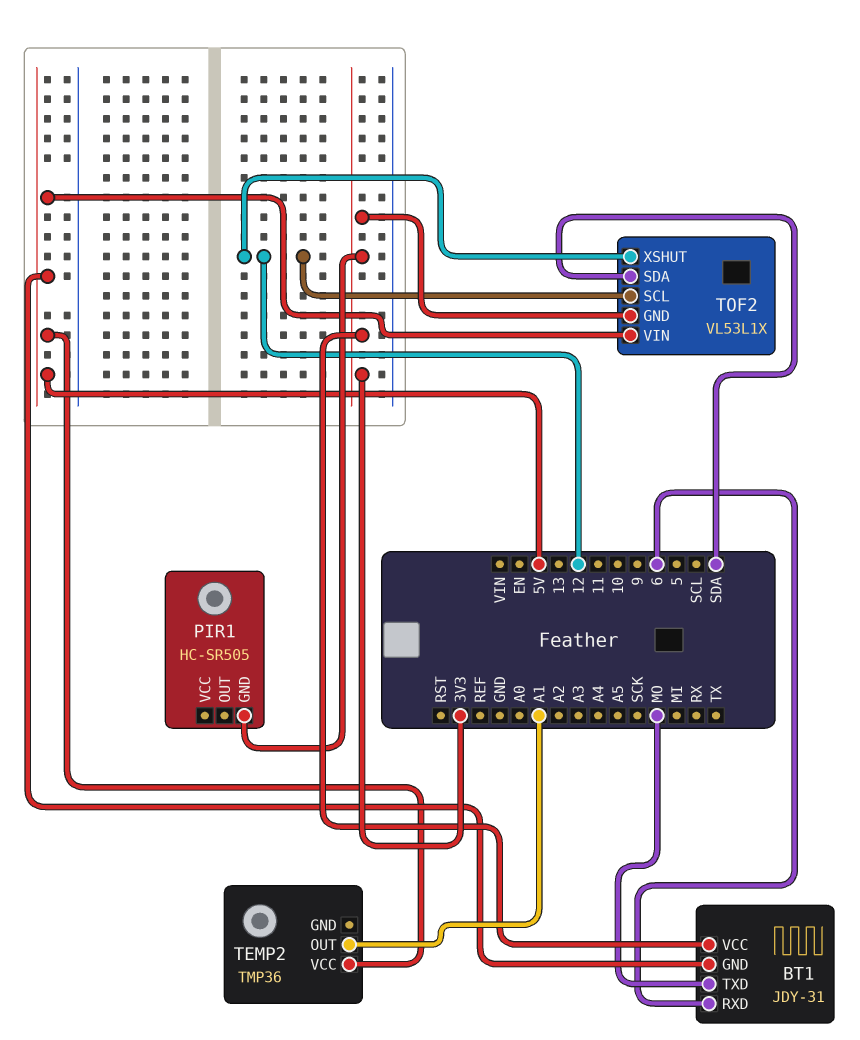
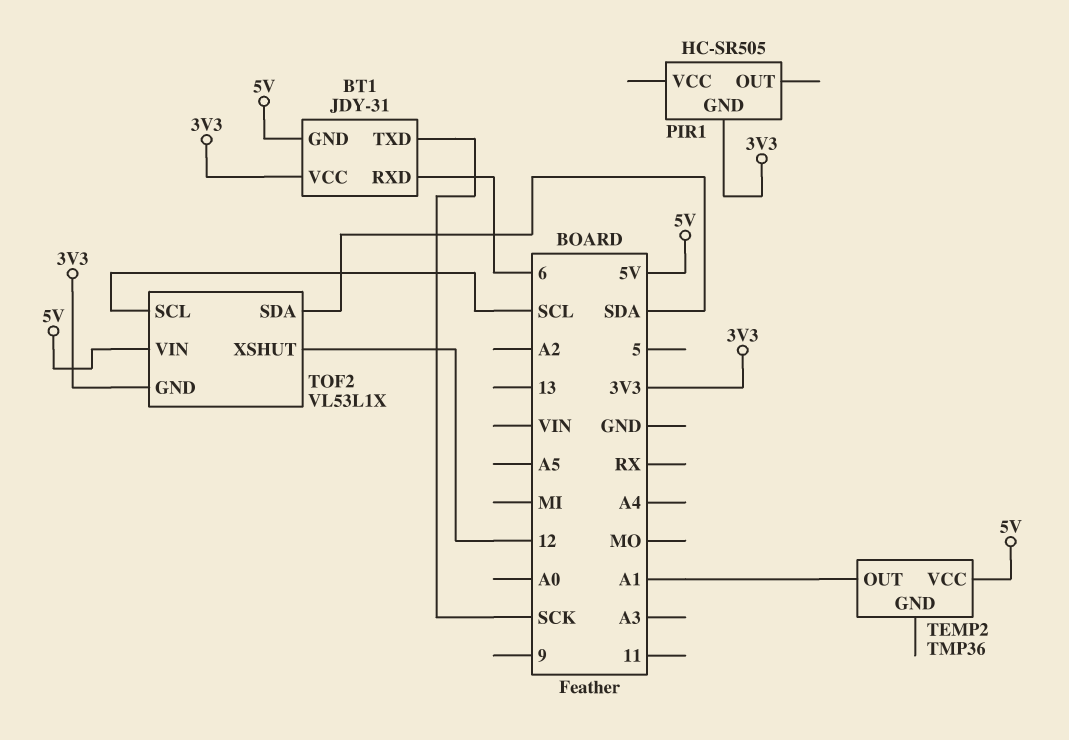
BT1 pin TXD: MO -> SCK
TOF2 pin SCL: 12 -> SCL

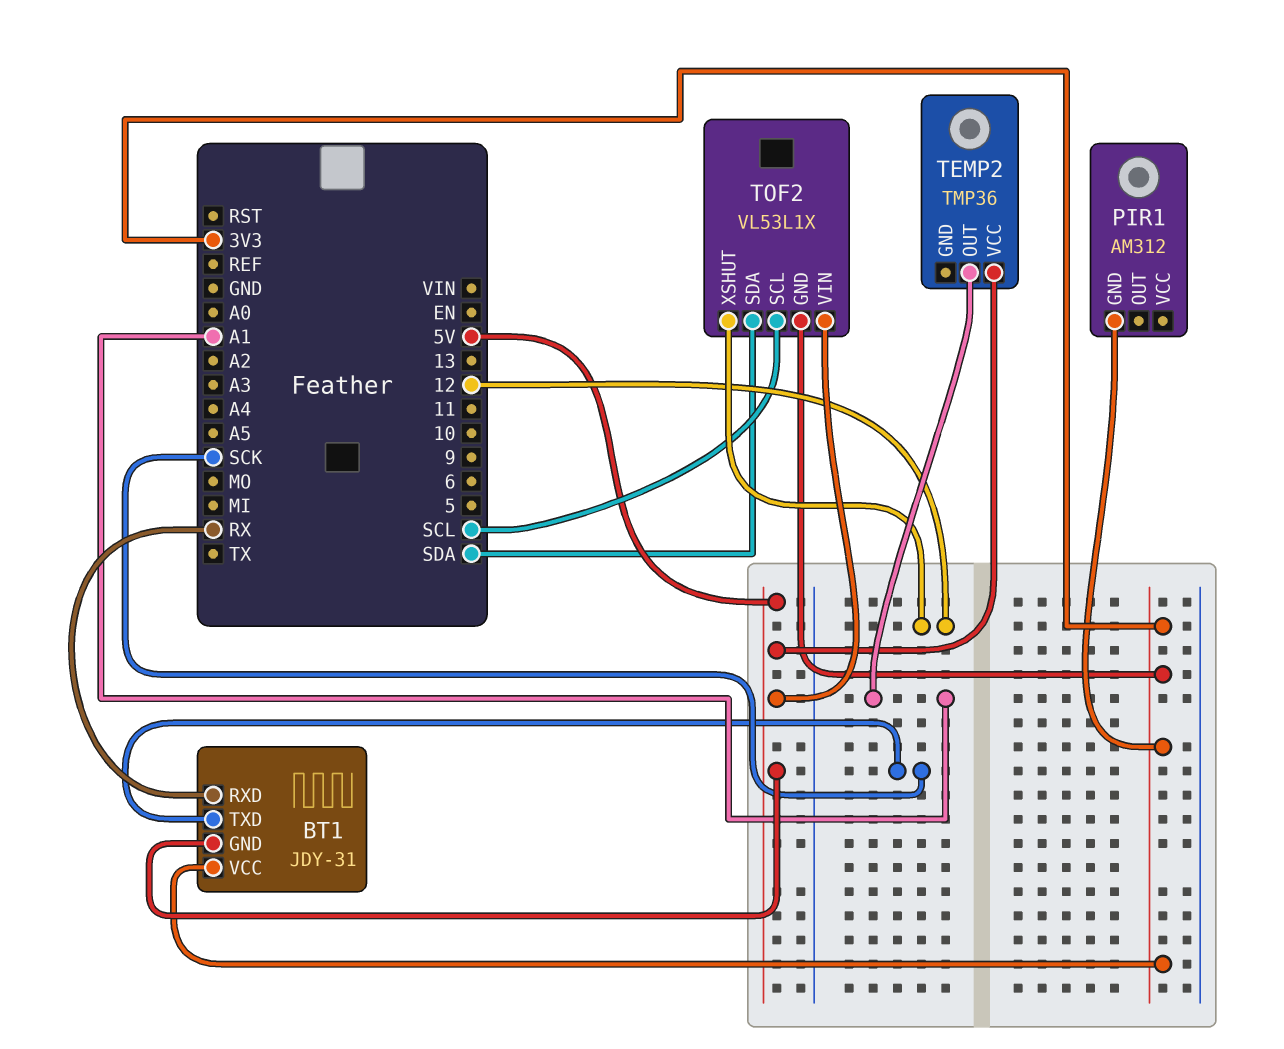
BT1 pin RXD: 6 -> RX
PIR1: HC-SR505 -> AM312

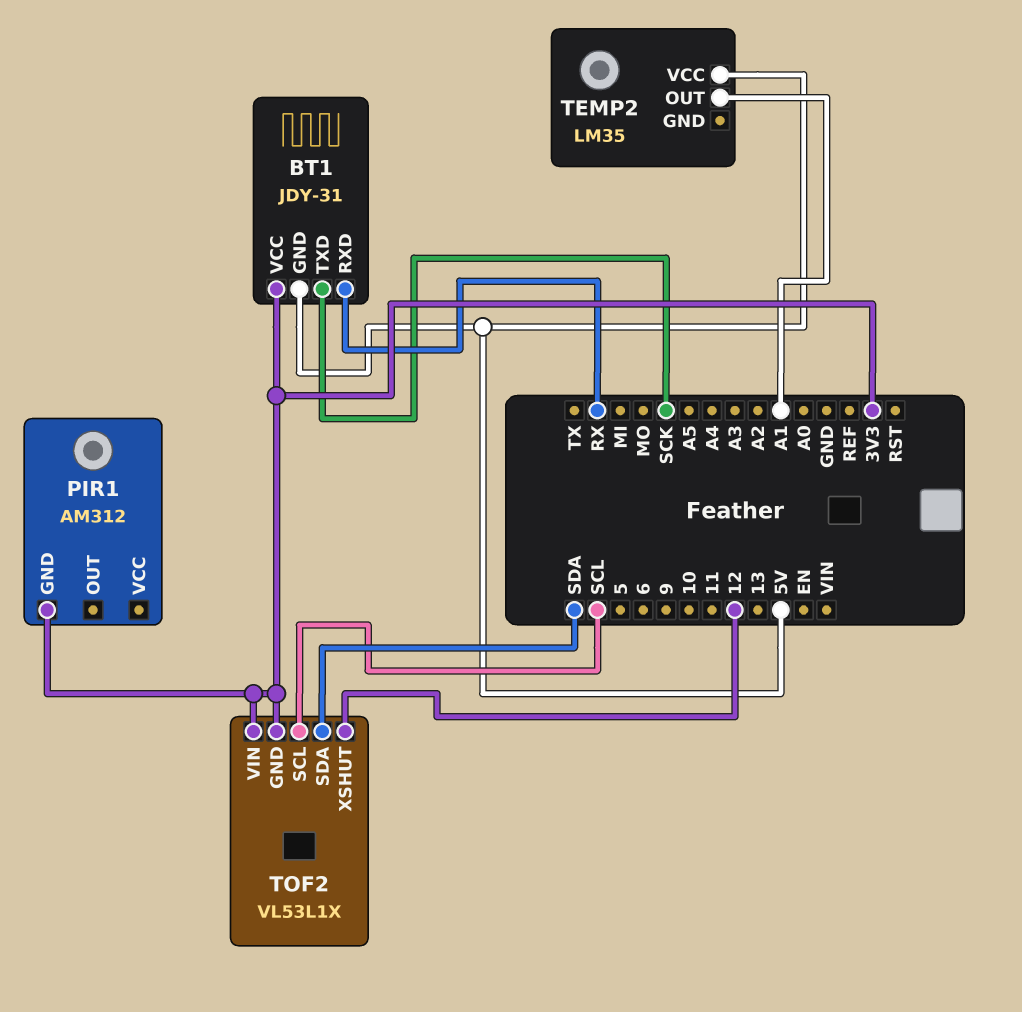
TEMP2: TMP36 -> LM35
TOF2 pin VIN: 5V -> 3V3

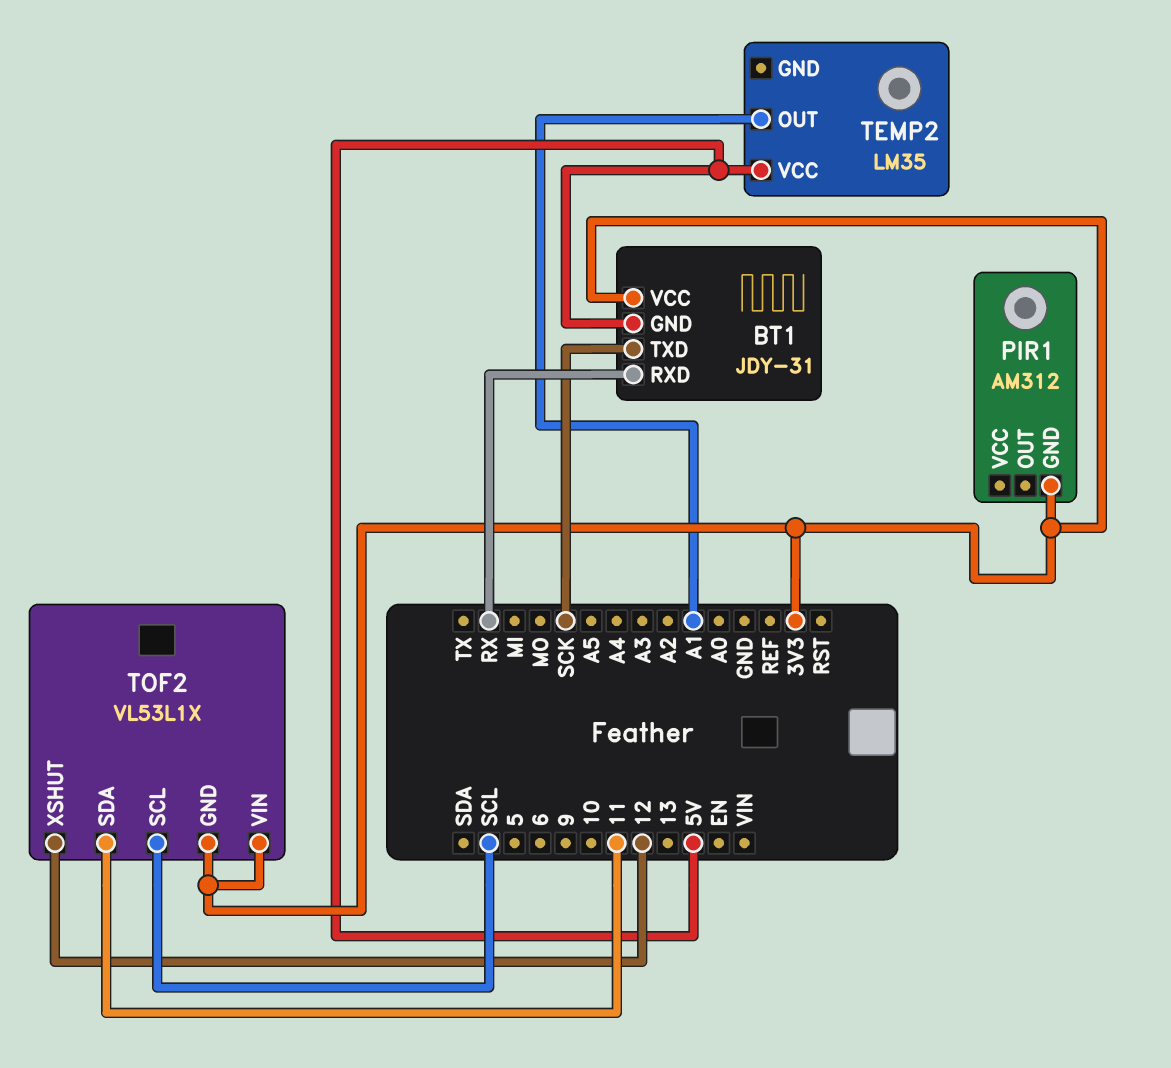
TOF2 pin SDA: SDA -> 11

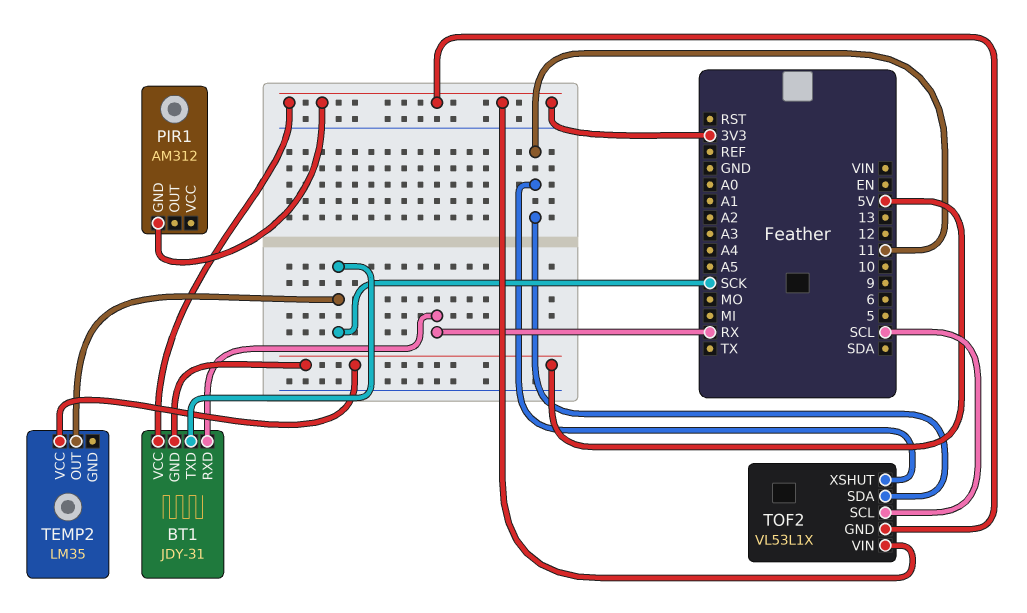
TEMP2 pin OUT: A1 -> SCK
TOF2 pin XSHUT: 12 -> 11

